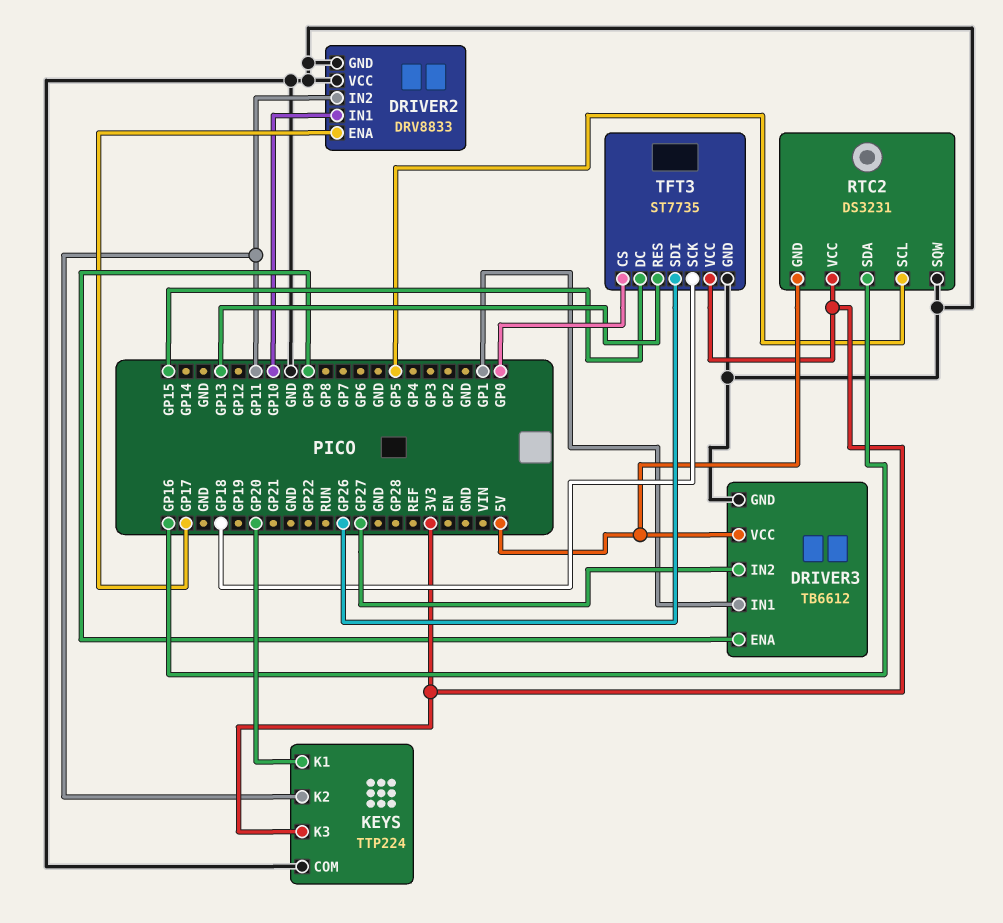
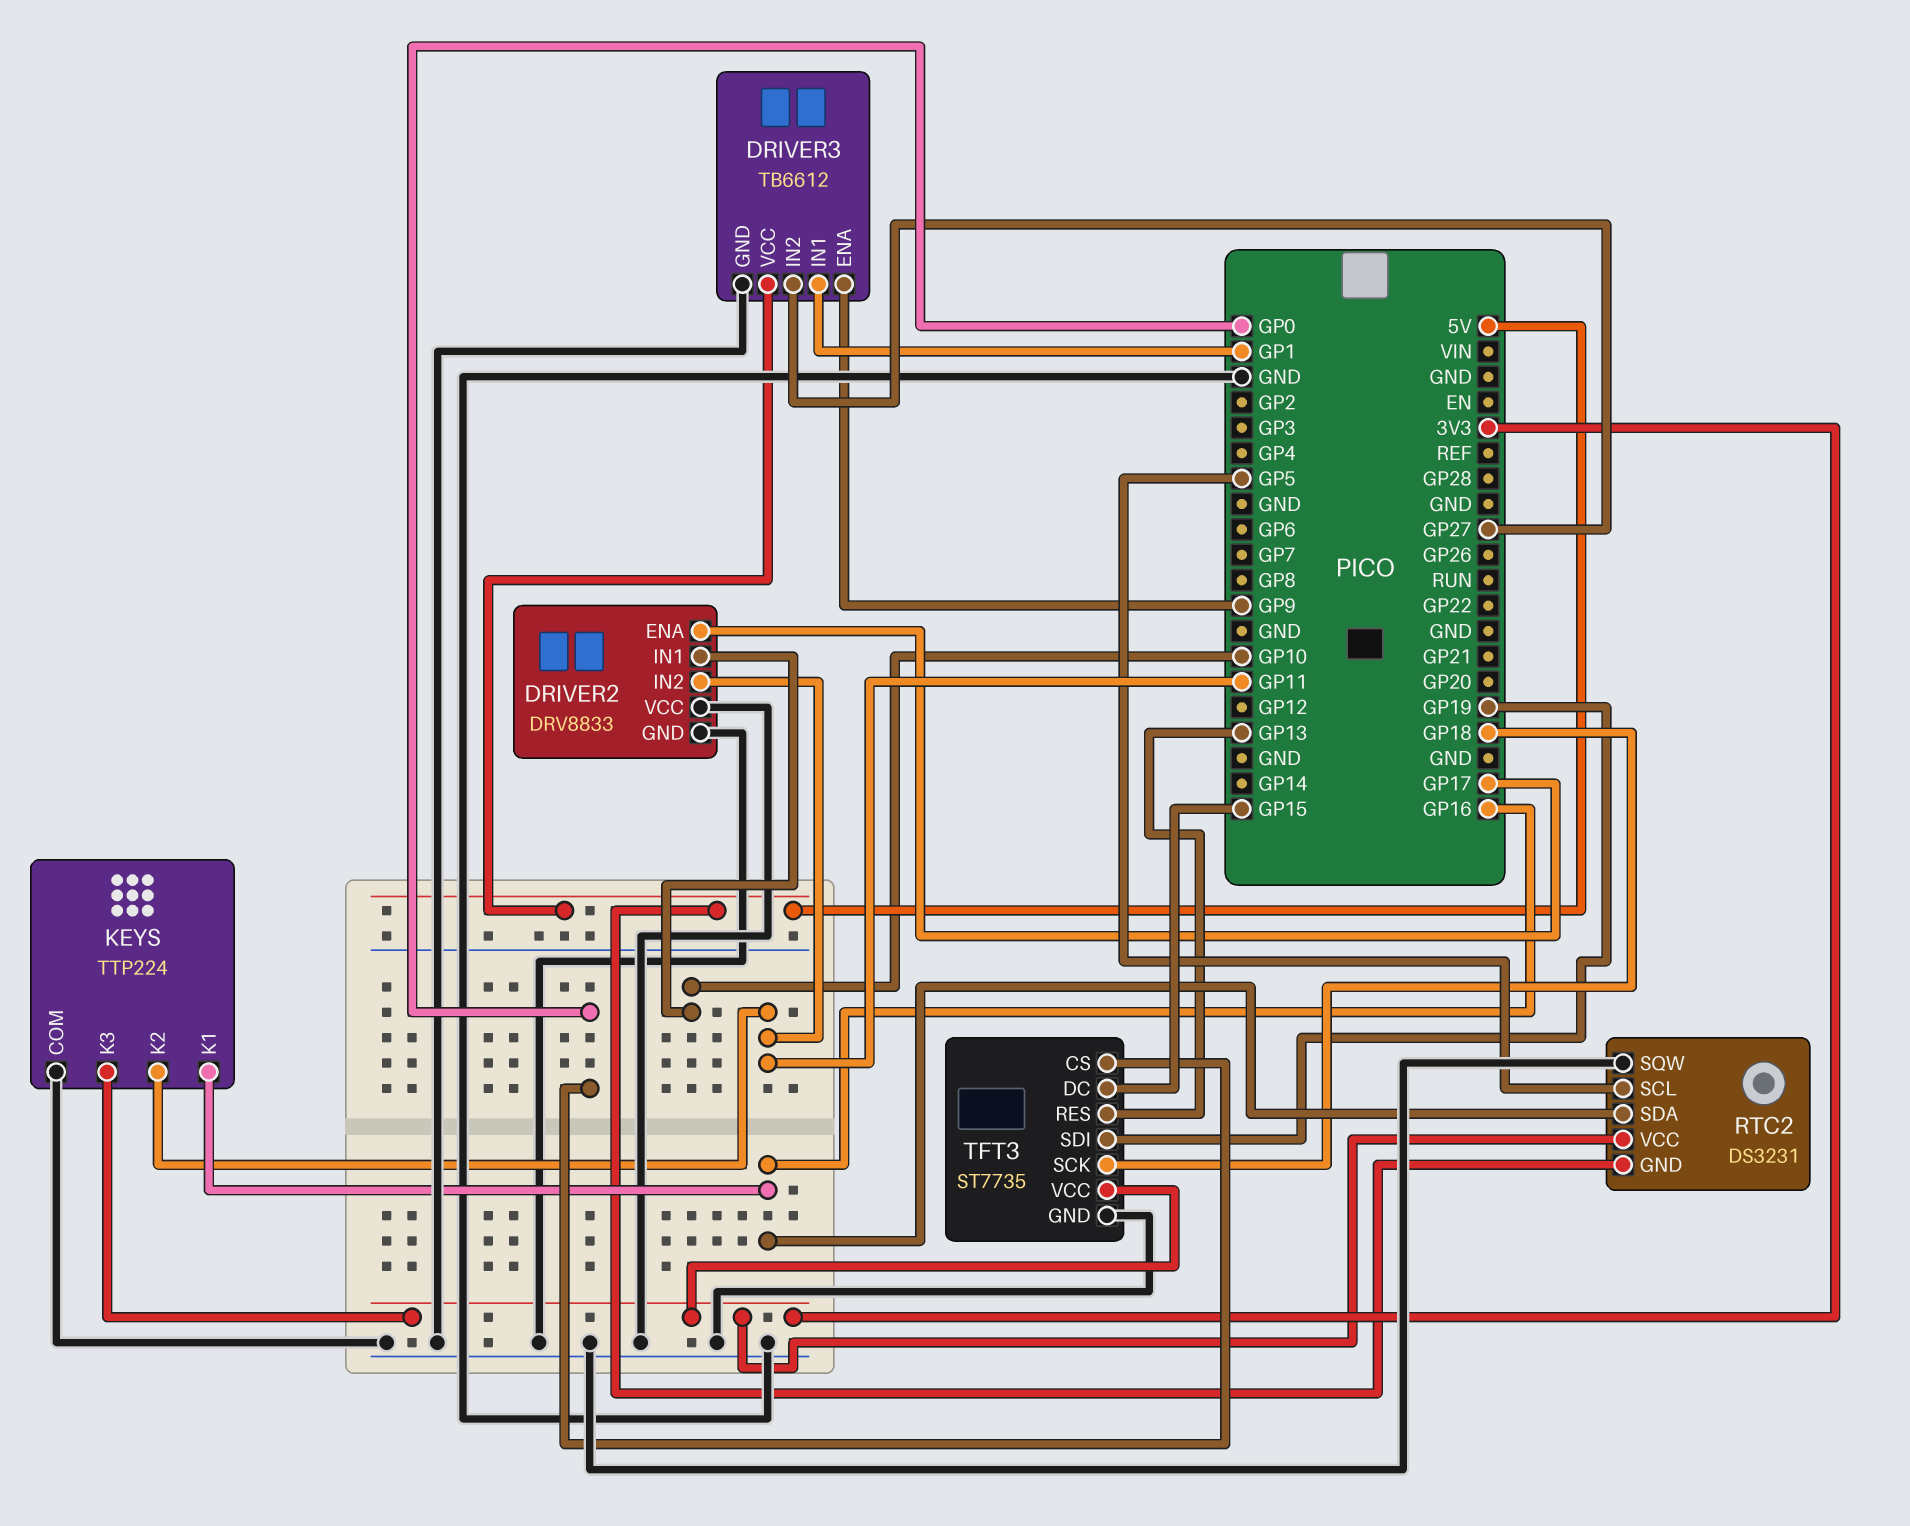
KEYS pin K1: GP20 -> GP16
TFT3 pin SDI: GP26 -> GP19

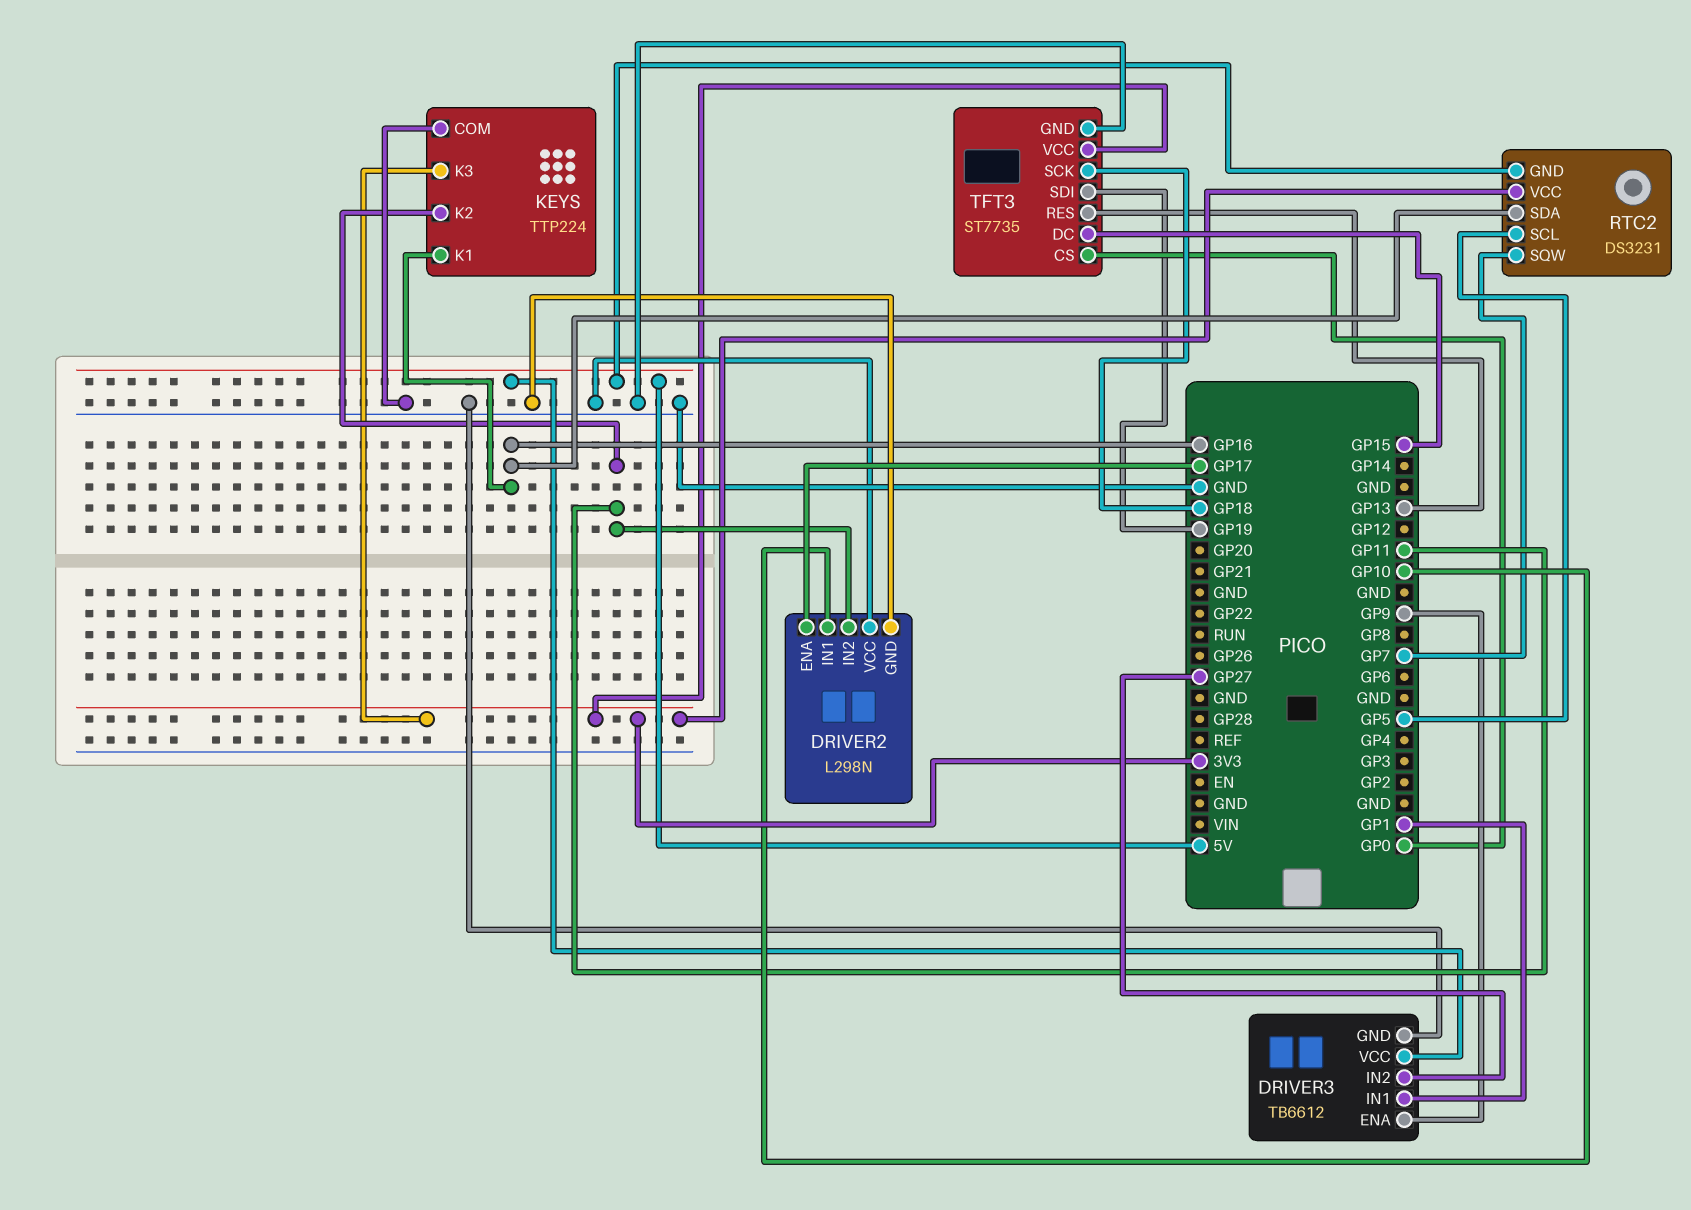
DRIVER2: DRV8833 -> L298N
RTC2 pin SQW: GND -> GP7

